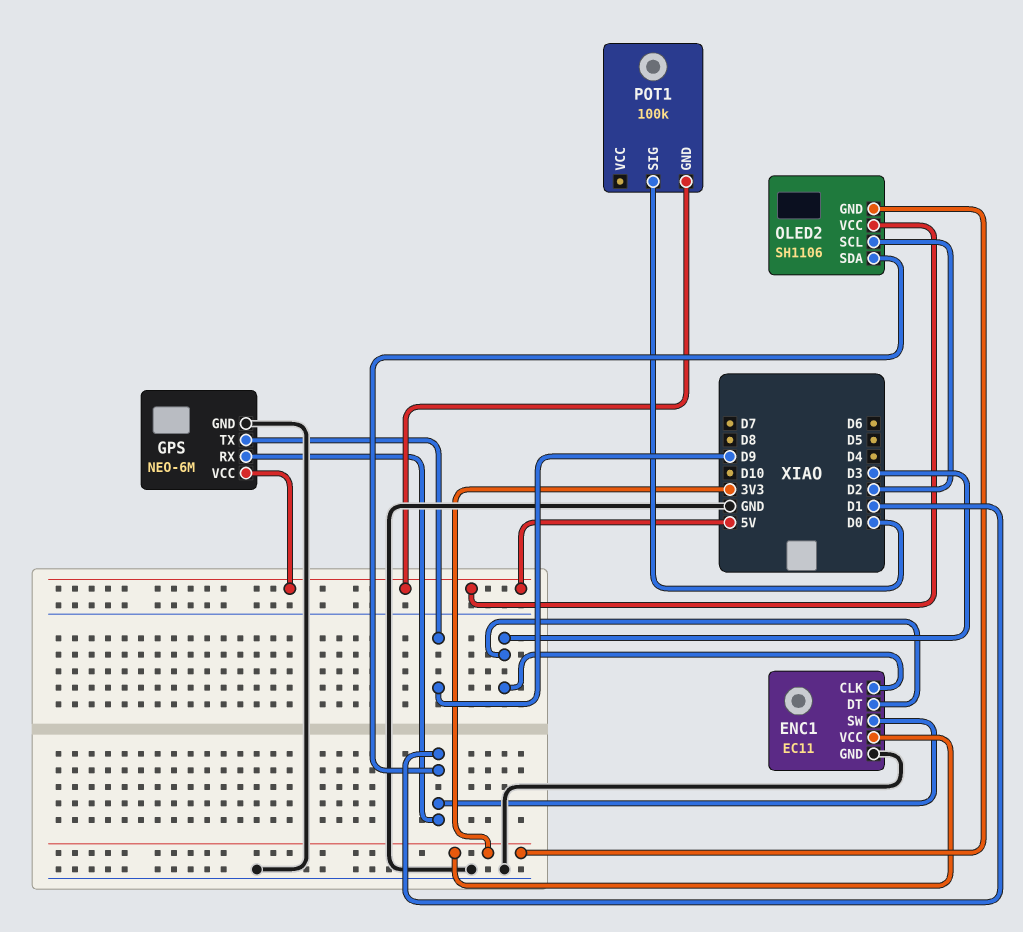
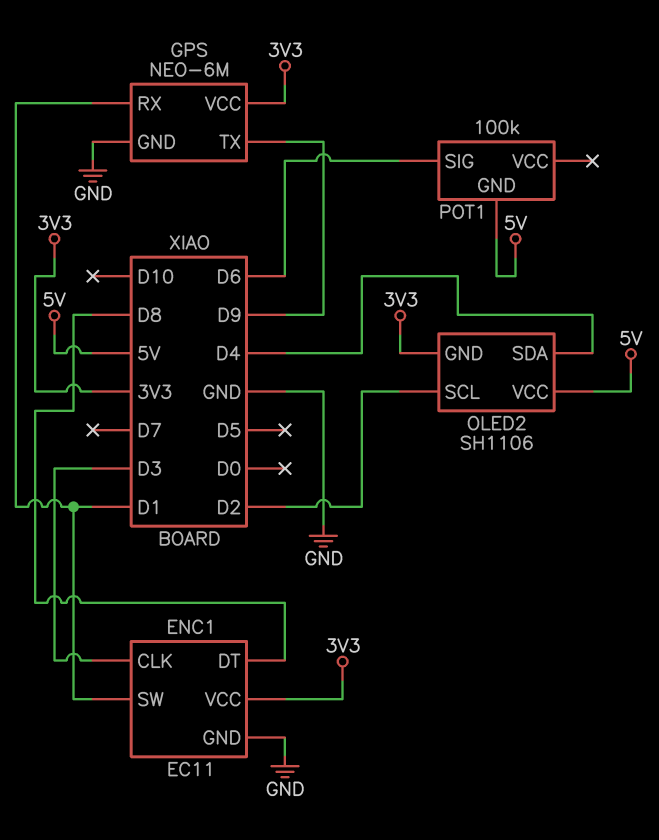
ENC1 pin DT: D3 -> D8
GPS pin VCC: 5V -> 3V3
OLED2 pin SDA: D1 -> D4
POT1 pin SIG: D0 -> D6

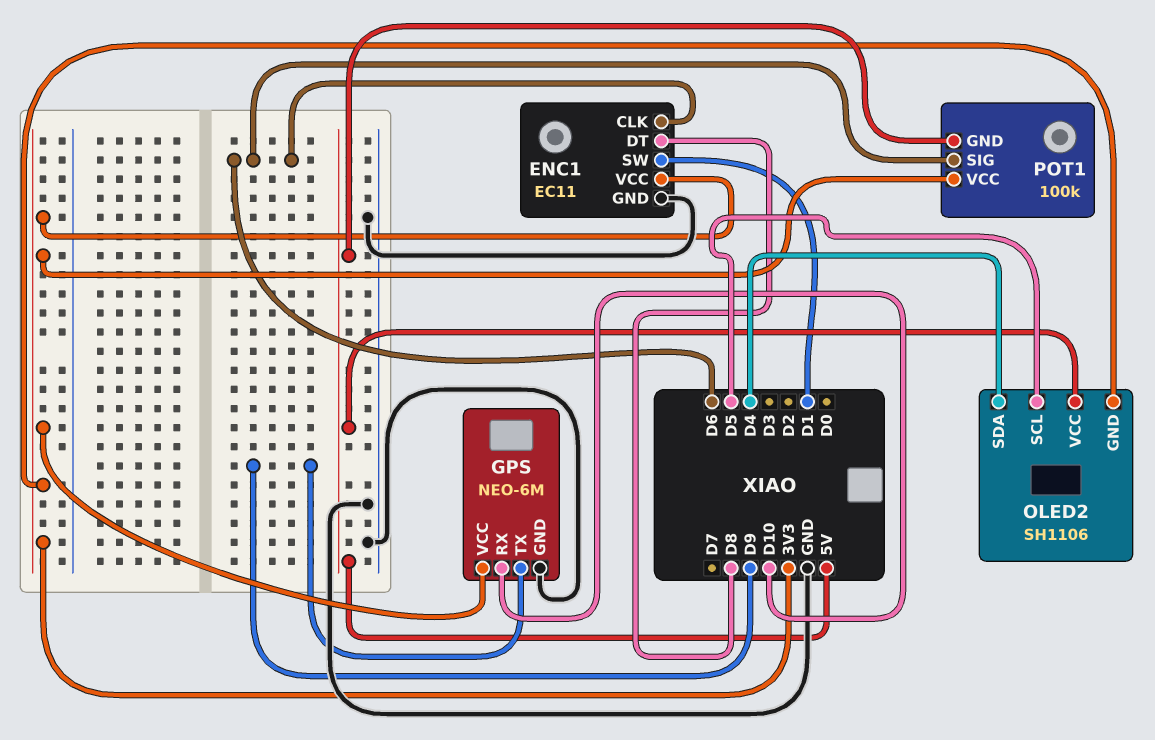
ENC1 pin CLK: D3 -> D6
GPS pin RX: D1 -> D10
OLED2 pin SCL: D2 -> D5
POT1 pin VCC: none -> 3V3

